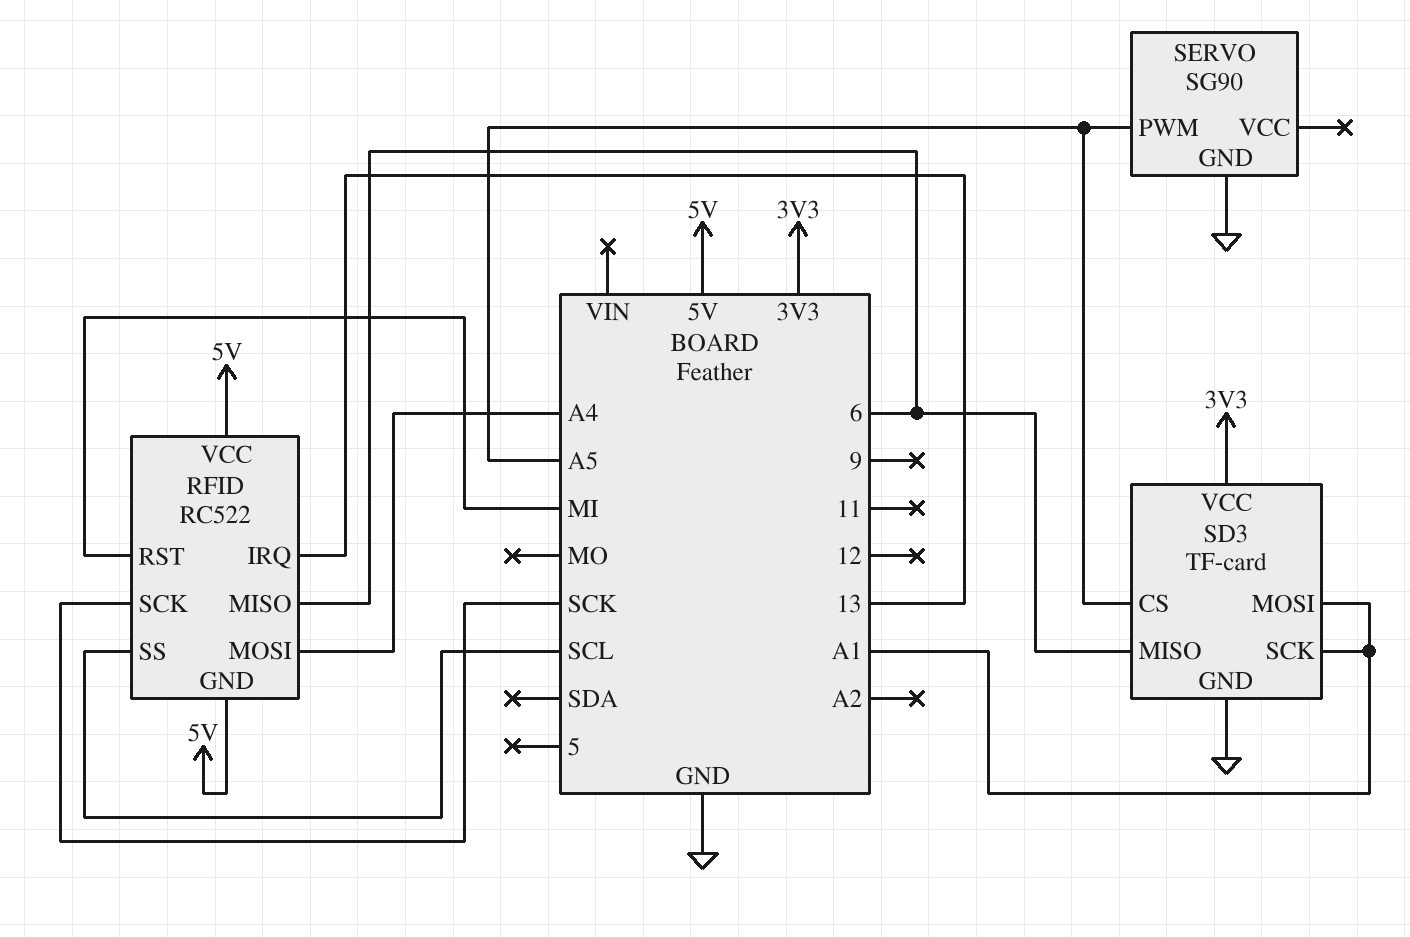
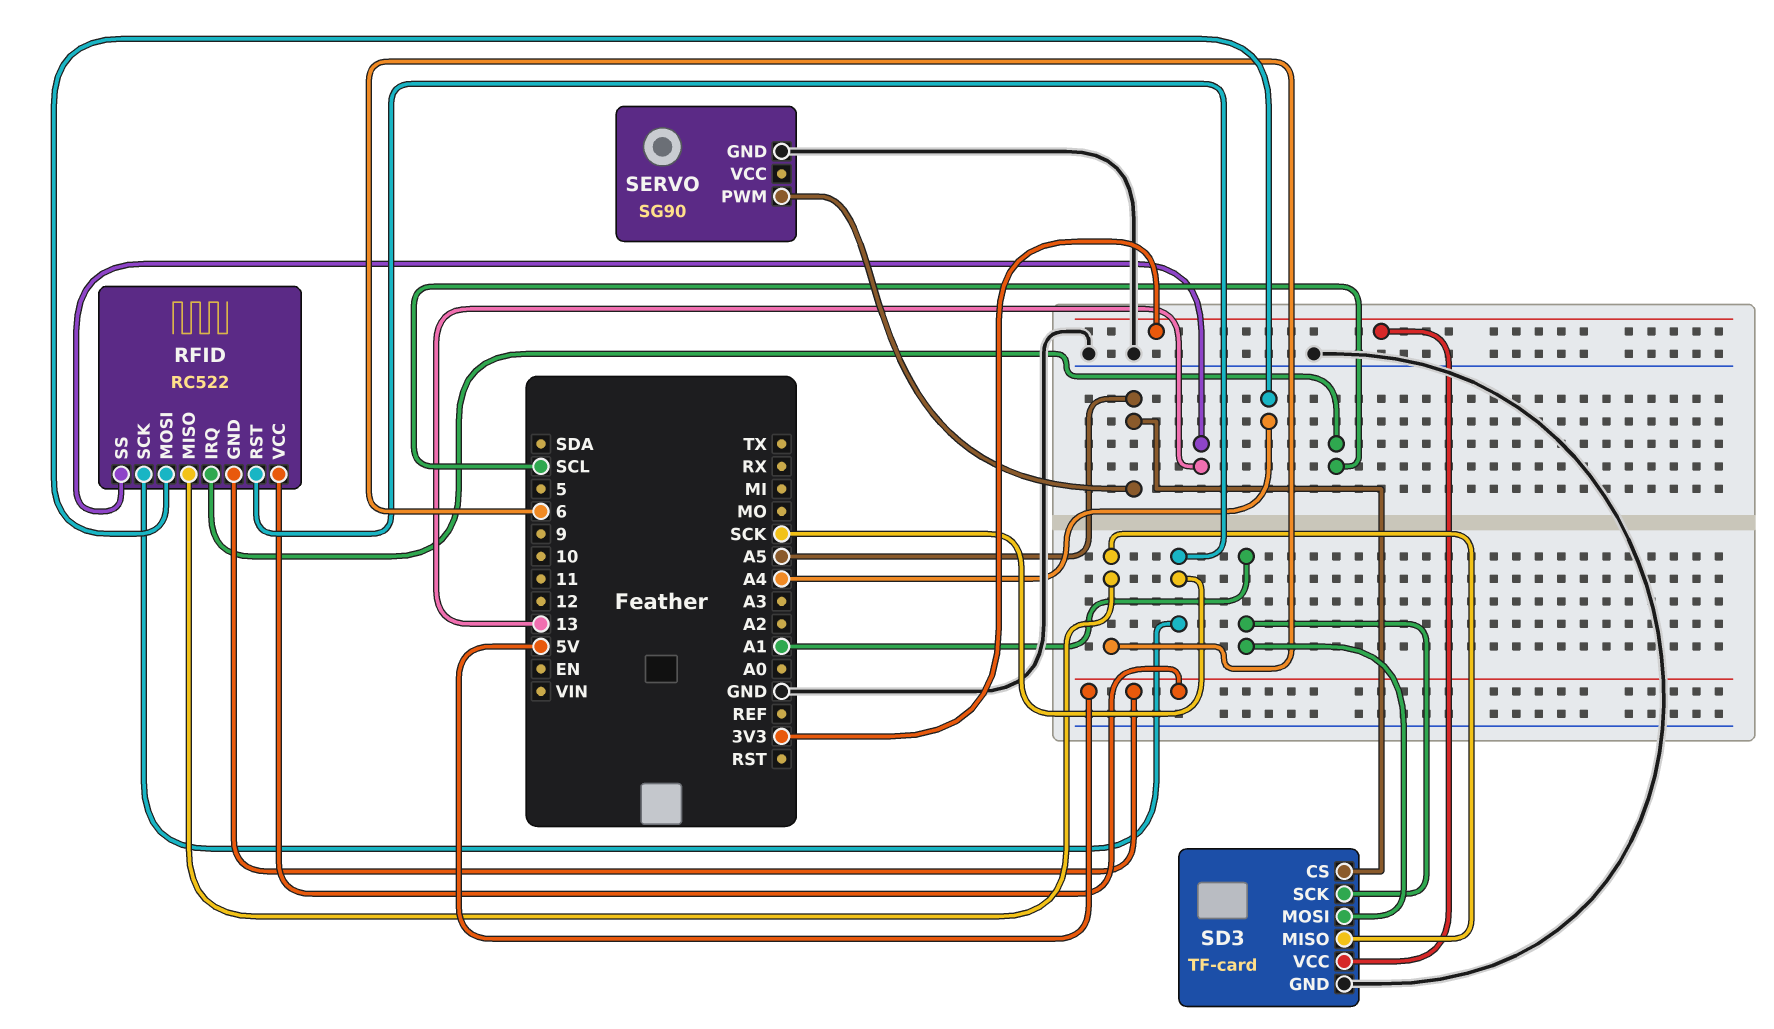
RFID pin IRQ: 13 -> SCL
RFID pin RST: MI -> SCK
RFID pin SS: SCL -> 13

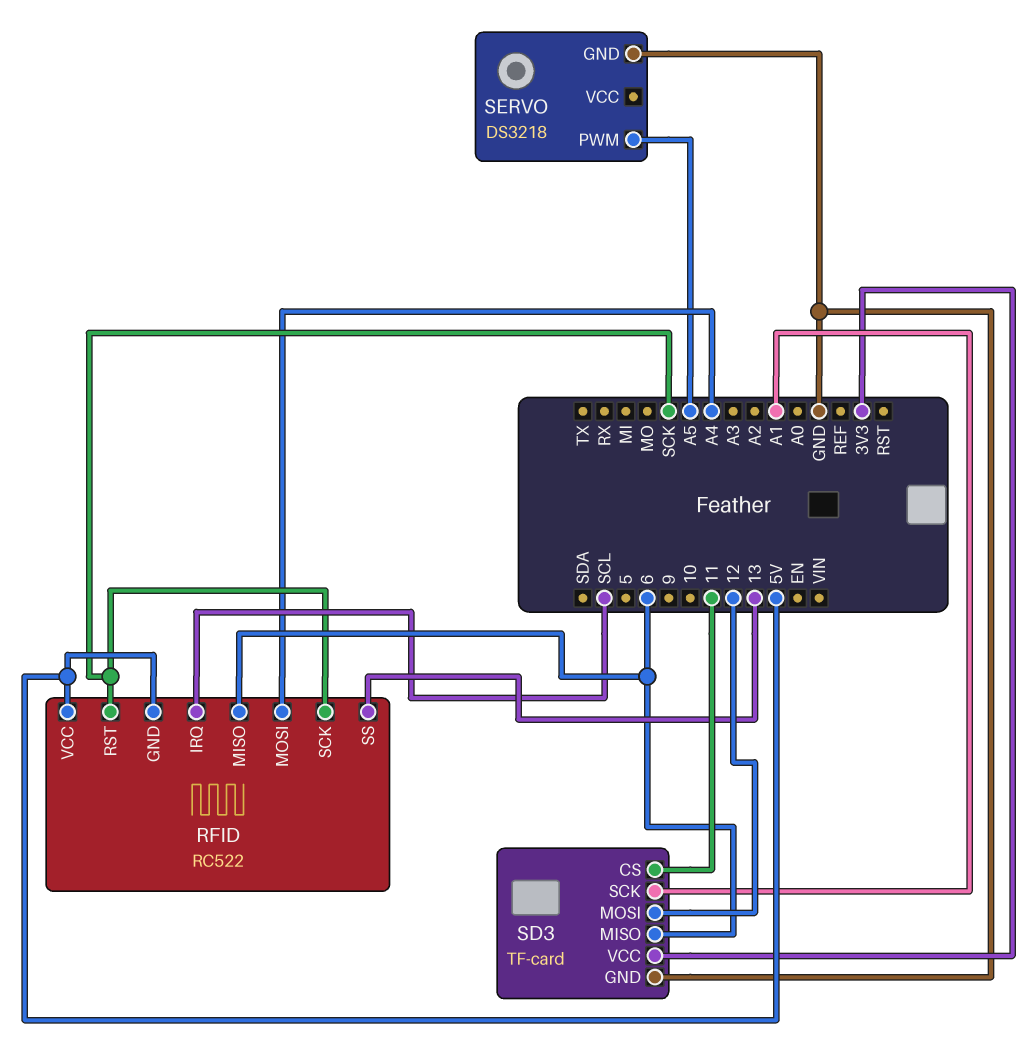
SD3 pin CS: A5 -> 11
SD3 pin MOSI: A1 -> 12
SERVO: SG90 -> DS3218

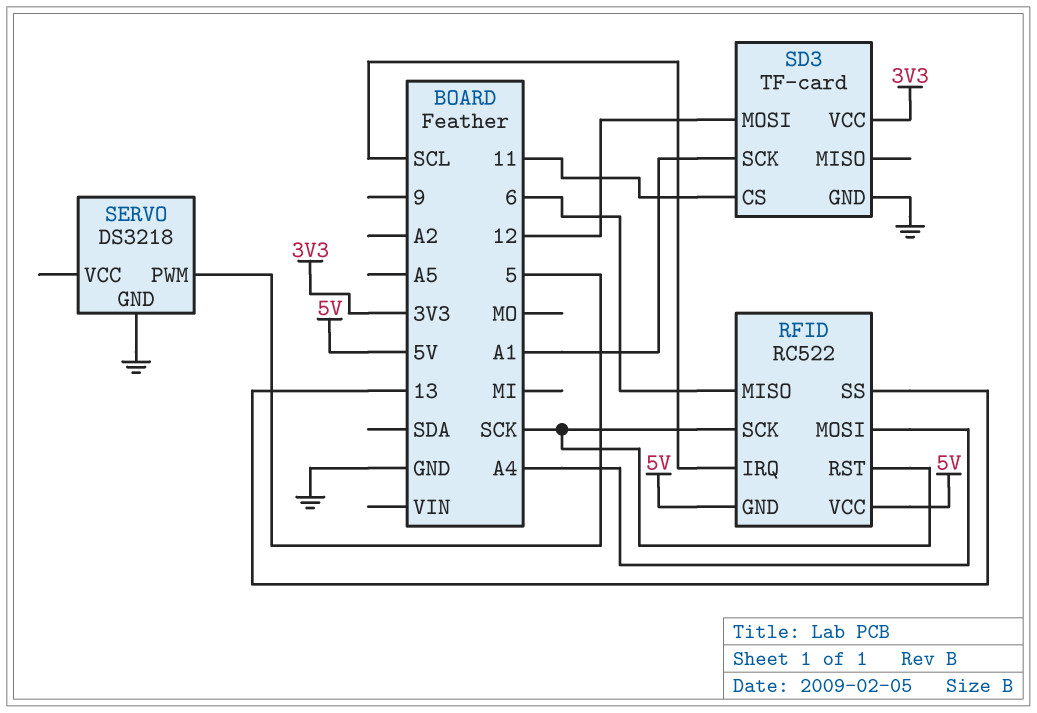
SD3 pin MISO: 6 -> none
SERVO pin PWM: A5 -> 5

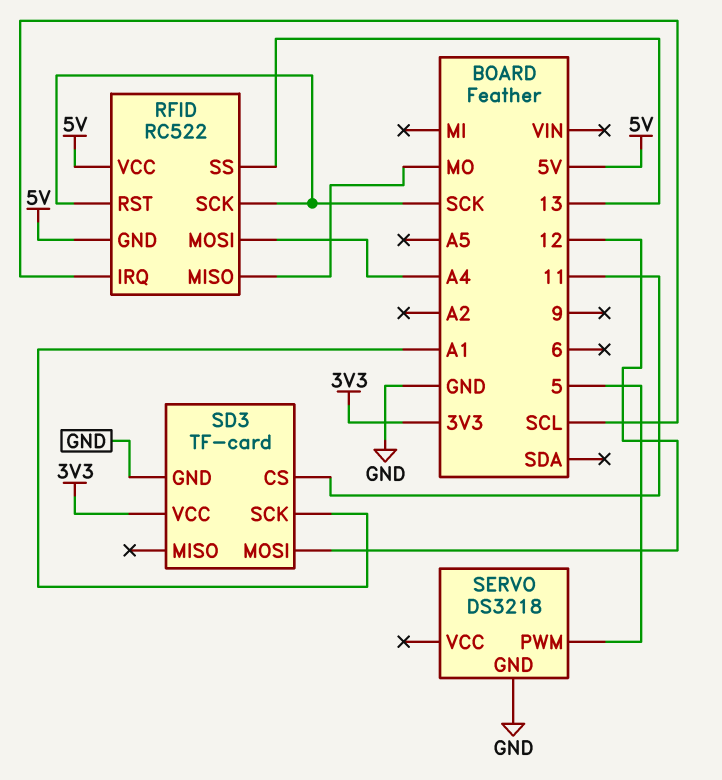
RFID pin MISO: 6 -> MO

